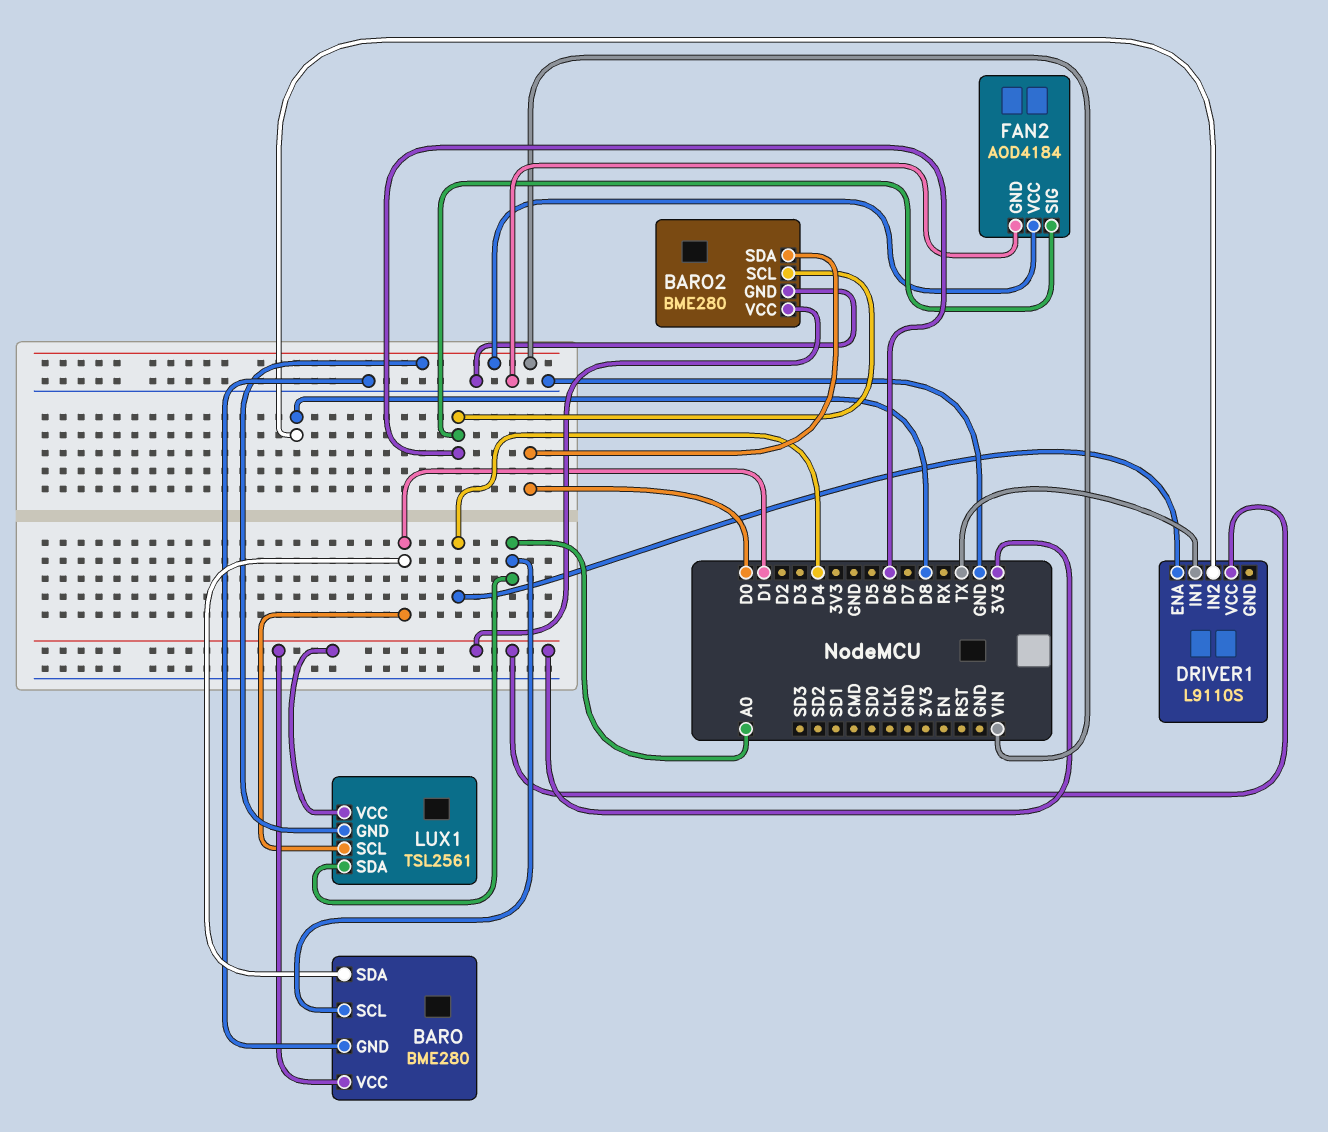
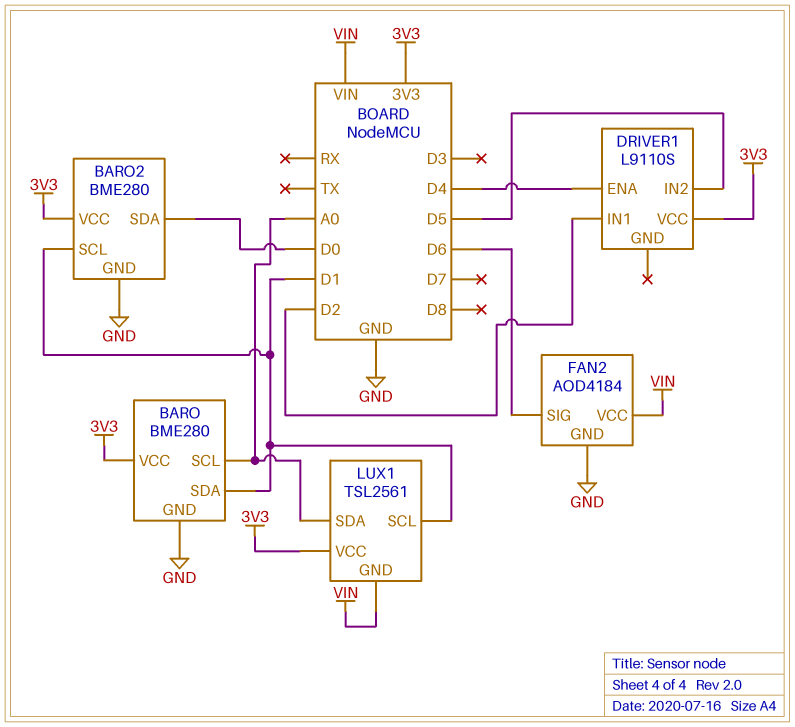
BARO2 pin SCL: D6 -> D1
DRIVER1 pin IN1: TX -> D2
DRIVER1 pin IN2: D8 -> D5

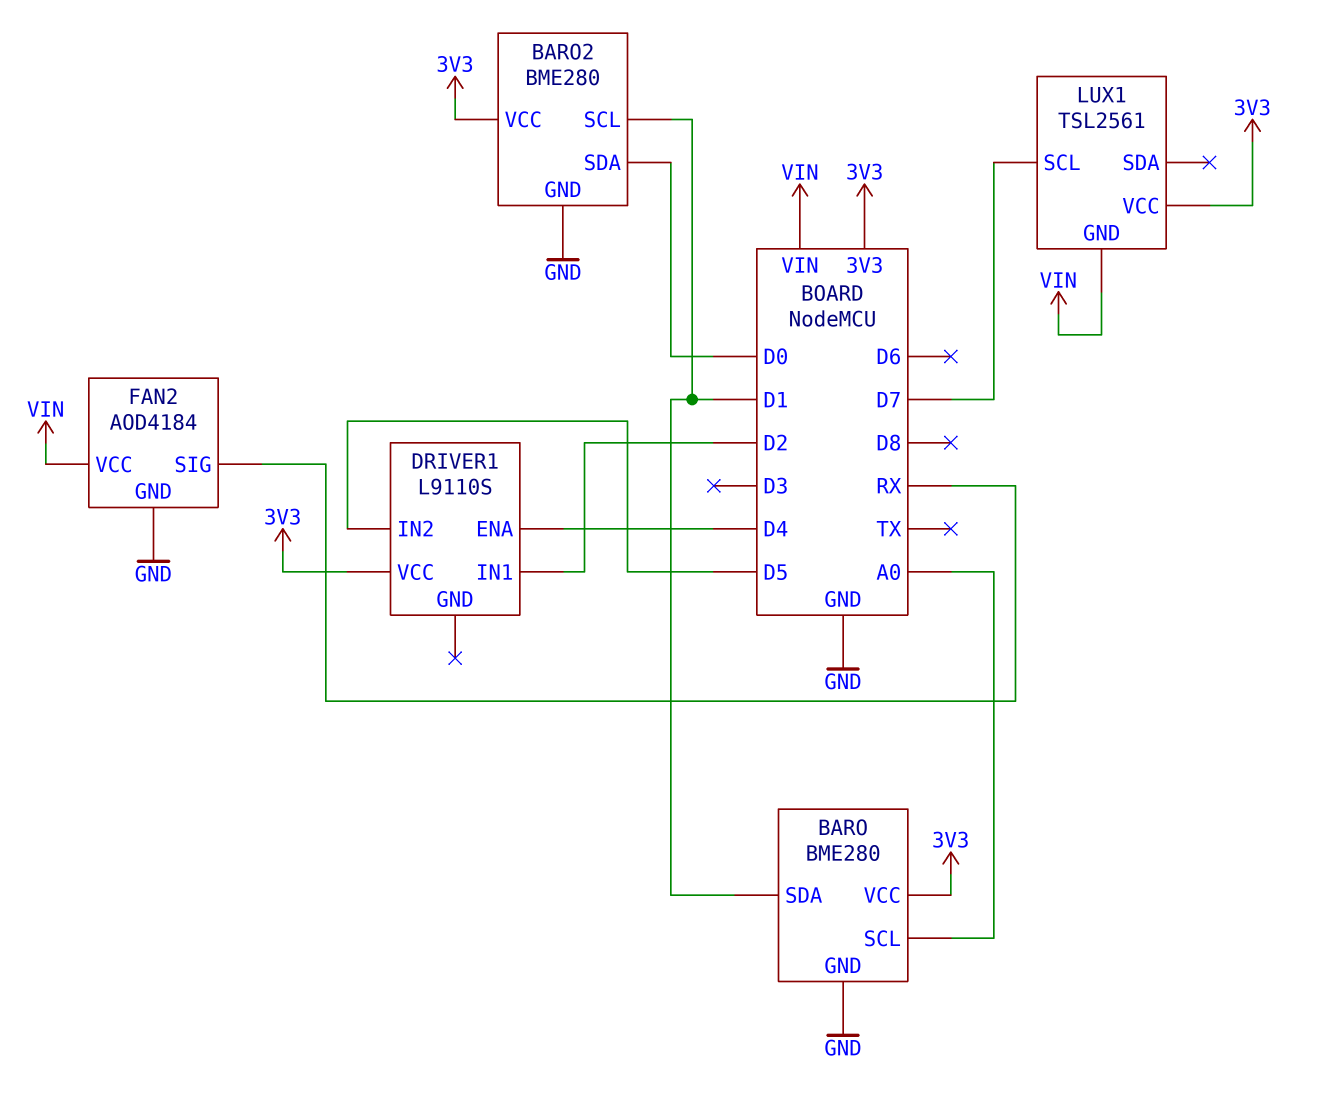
FAN2 pin SIG: D6 -> RX
LUX1 pin SCL: D1 -> D7
LUX1 pin SDA: A0 -> none

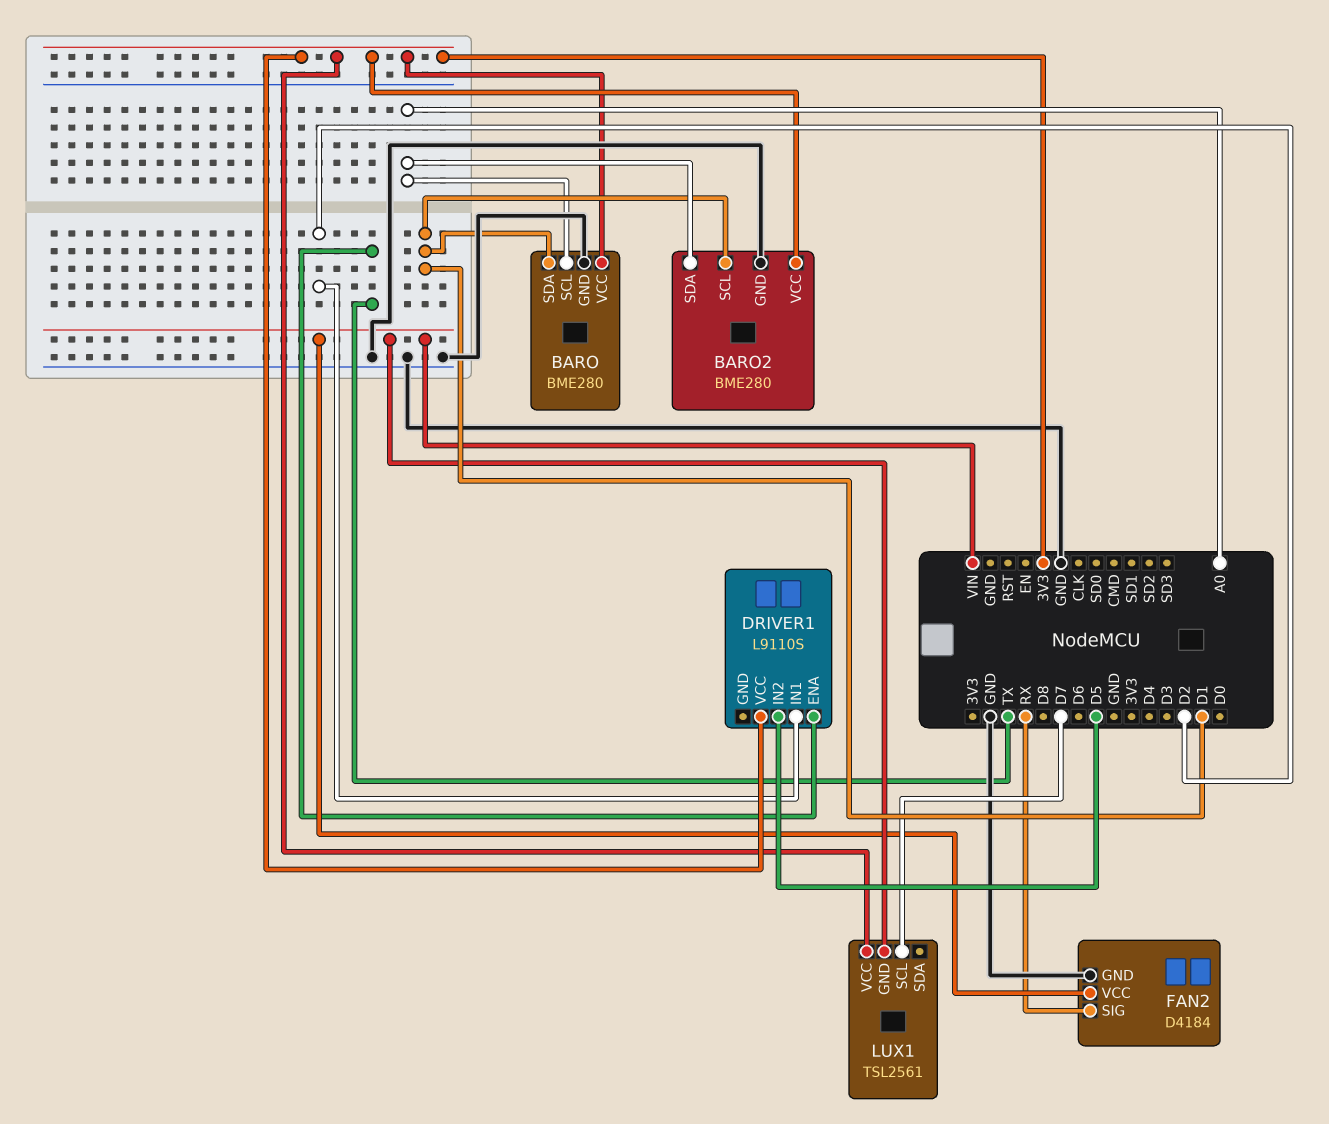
BARO2 pin SDA: D0 -> A0
DRIVER1 pin ENA: D4 -> TX
FAN2: AOD4184 -> D4184

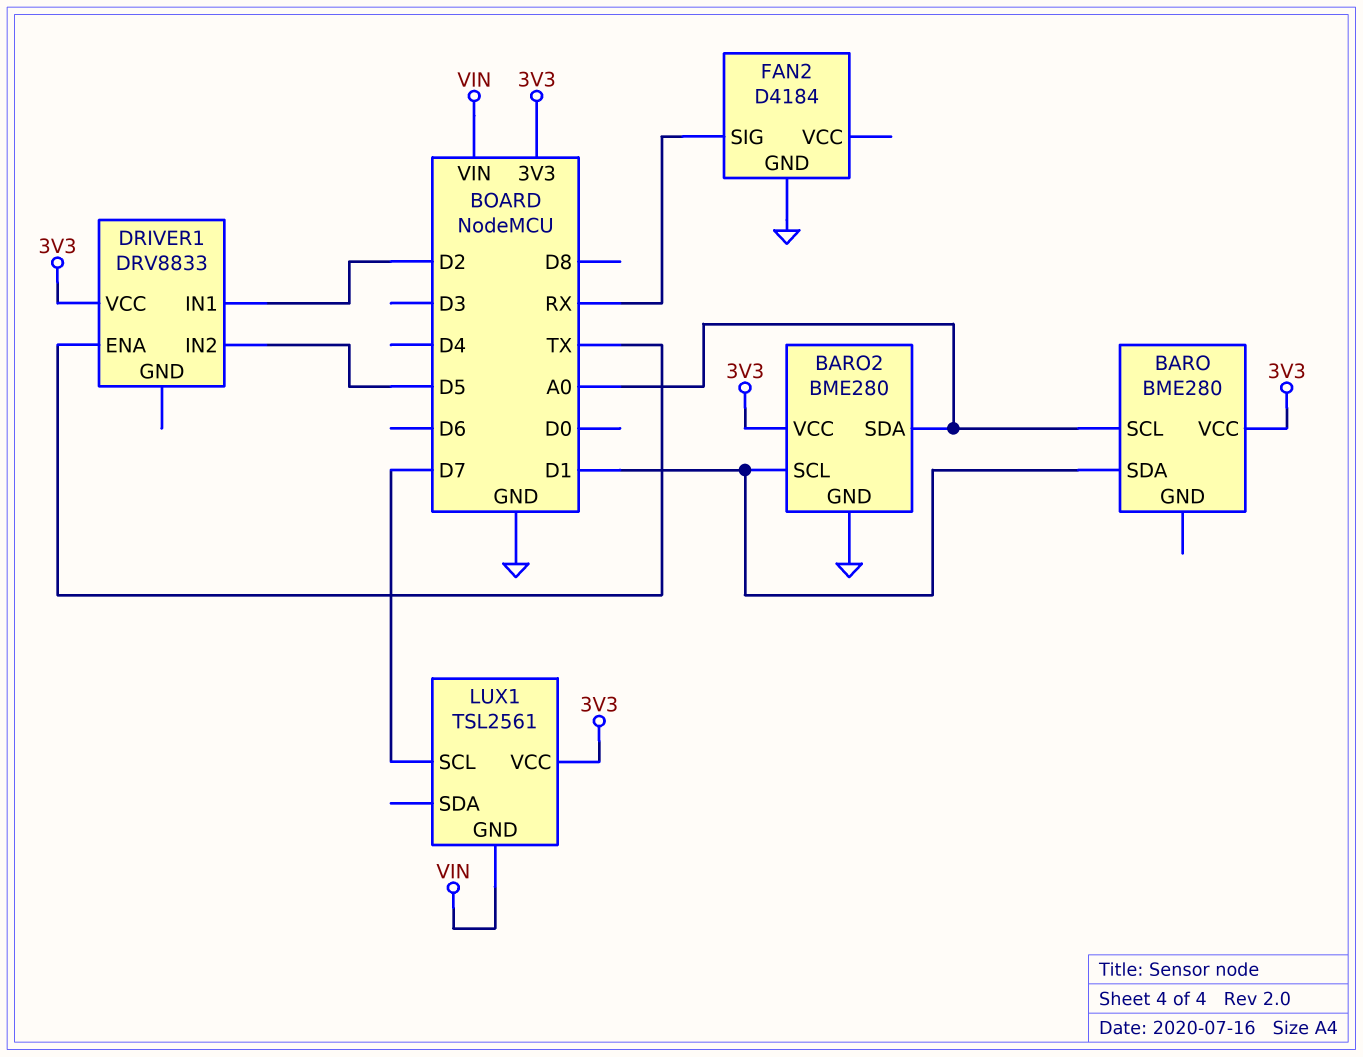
BARO pin GND: GND -> none
DRIVER1: L9110S -> DRV8833
FAN2 pin VCC: VIN -> none

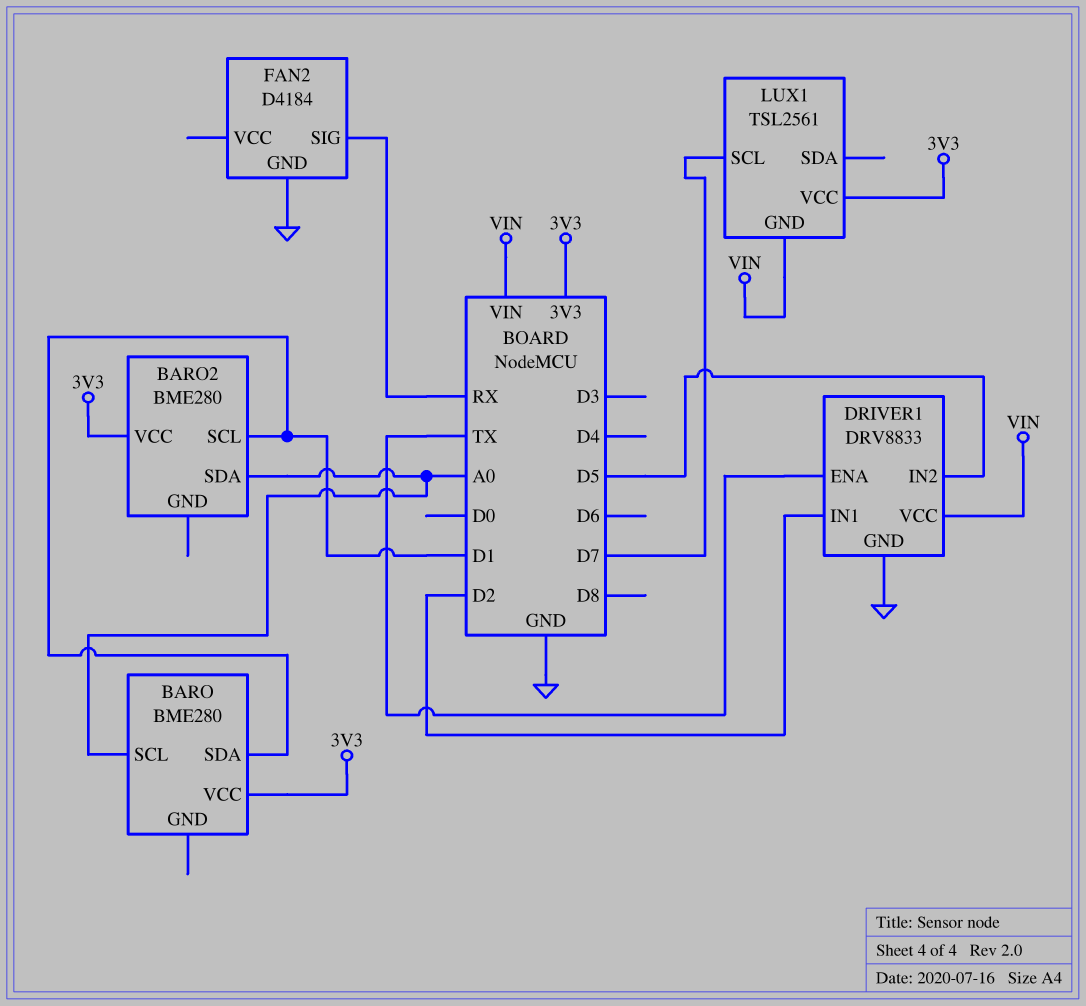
BARO2 pin GND: GND -> none
DRIVER1 pin GND: none -> GND
DRIVER1 pin VCC: 3V3 -> VIN

